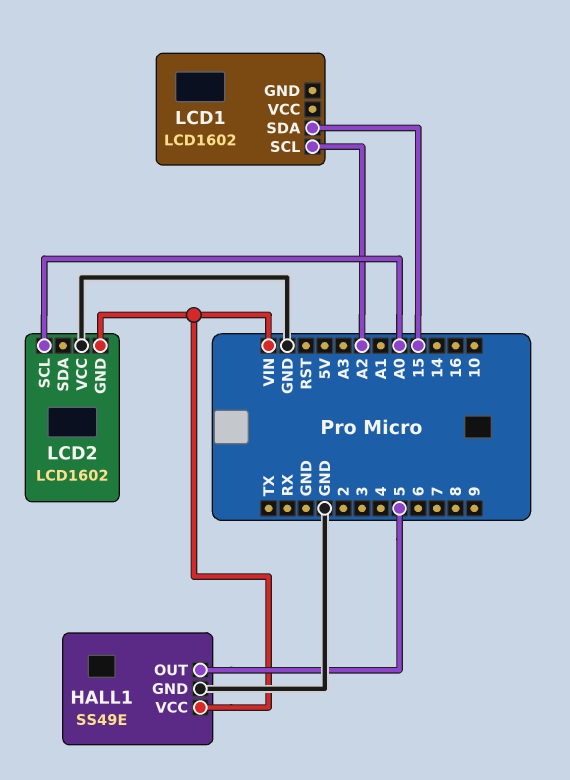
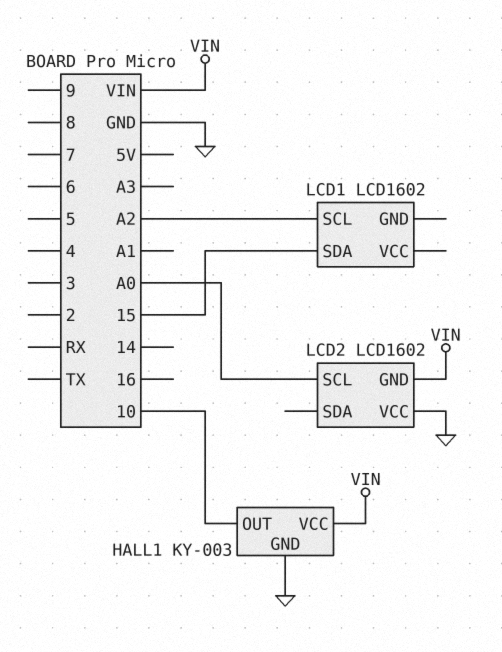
HALL1: SS49E -> KY-003
HALL1 pin OUT: 5 -> 10

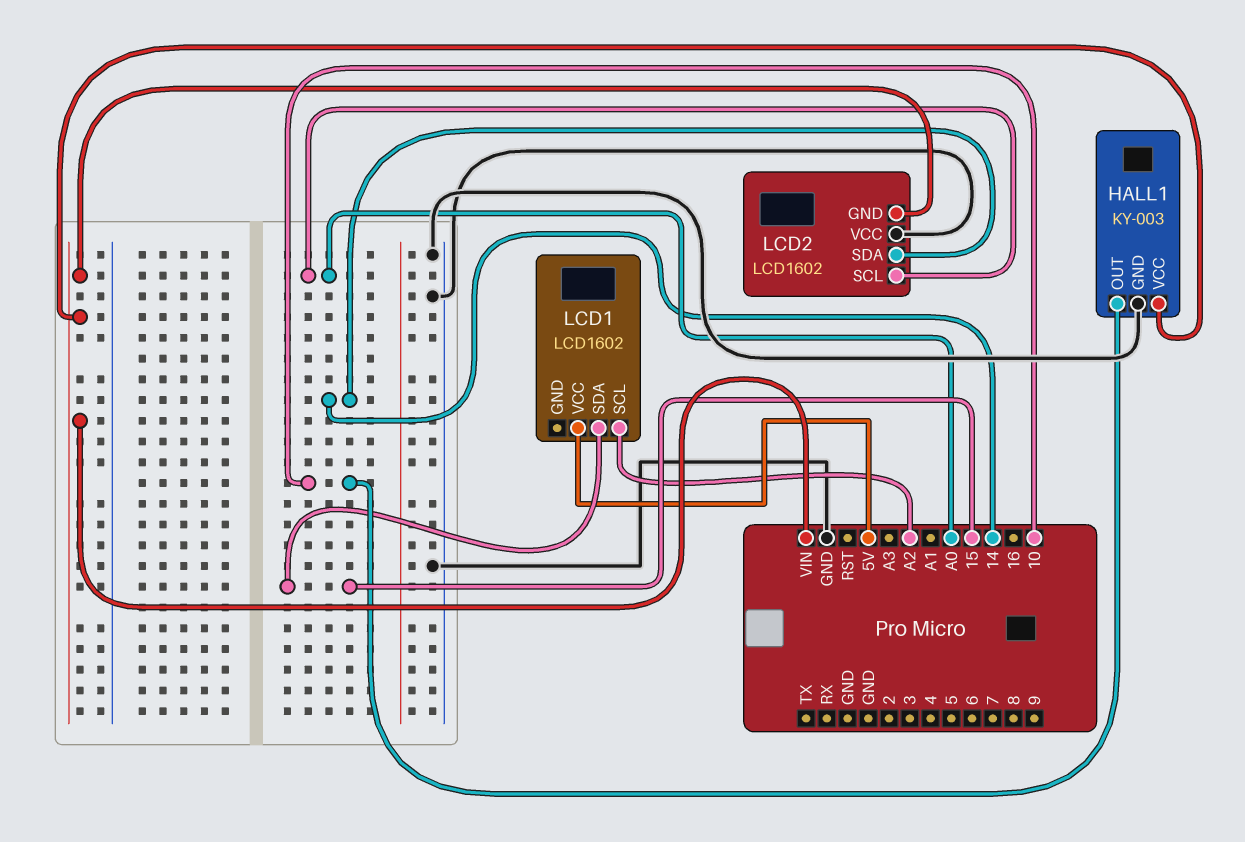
LCD1 pin VCC: none -> 5V
LCD2 pin SDA: none -> 14

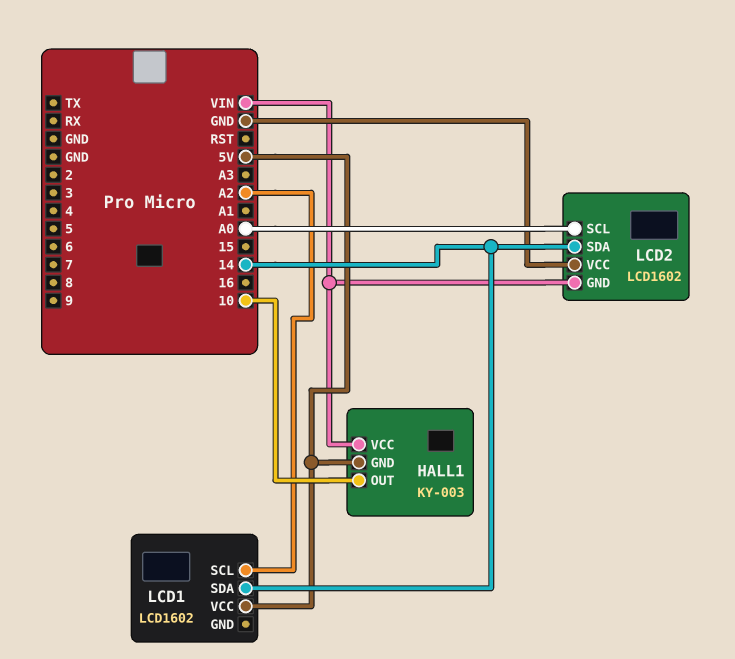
HALL1 pin GND: GND -> 5V
LCD1 pin SDA: 15 -> 14

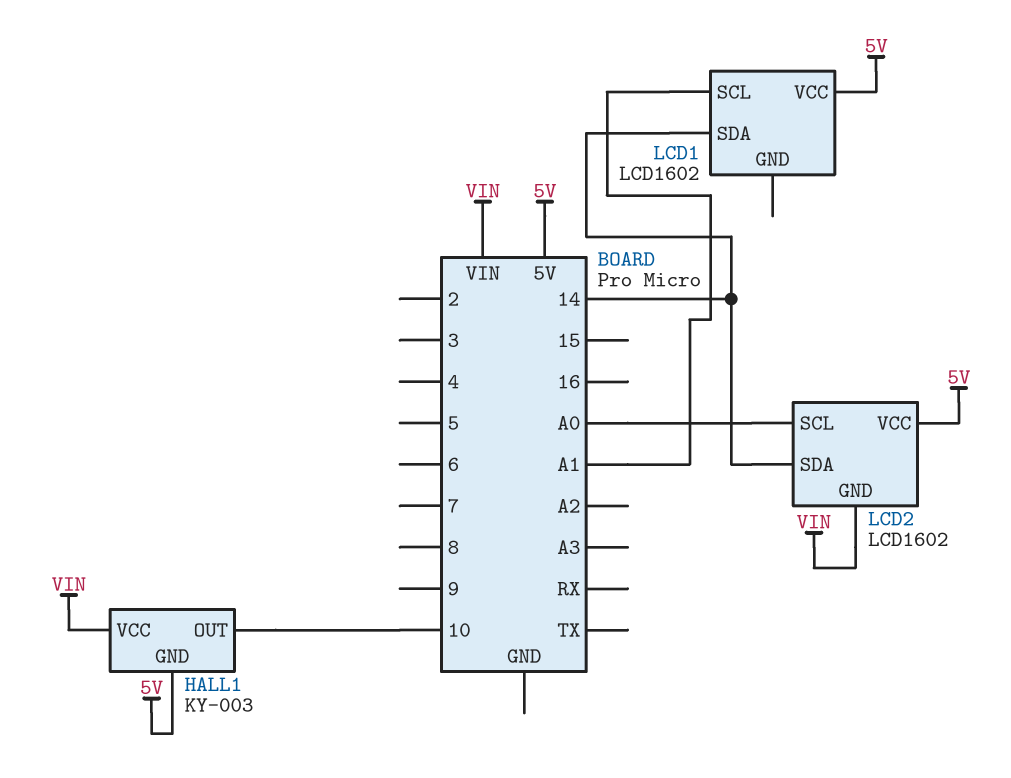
LCD1 pin SCL: A2 -> A1
LCD2 pin VCC: GND -> 5V

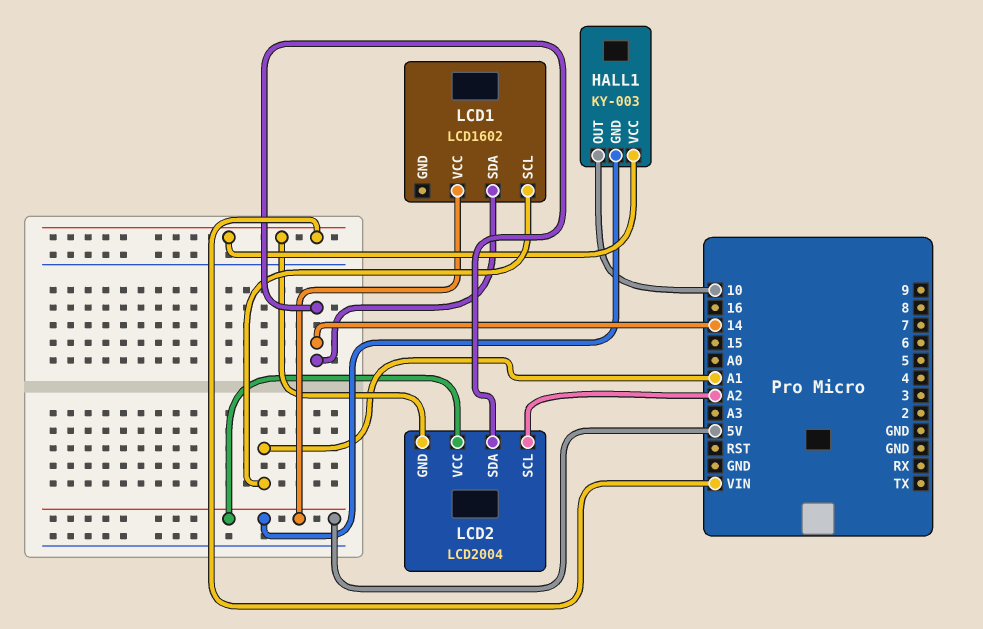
LCD2: LCD1602 -> LCD2004
LCD2 pin SCL: A0 -> A2

